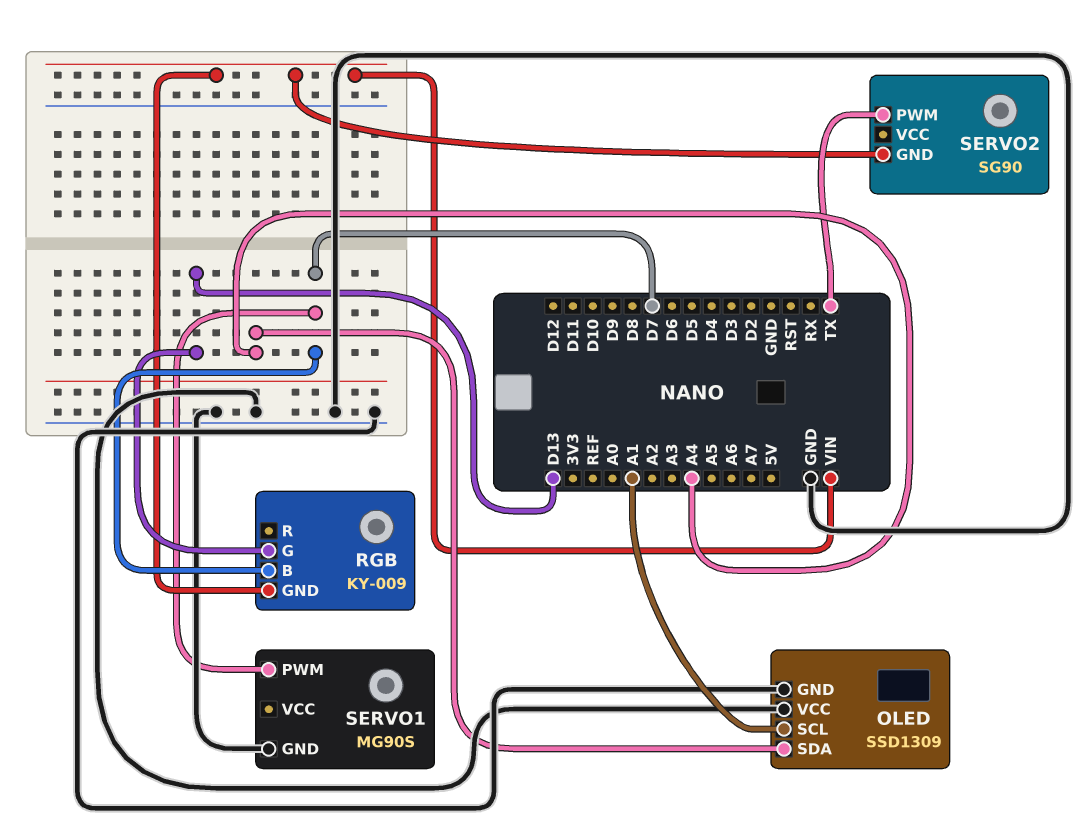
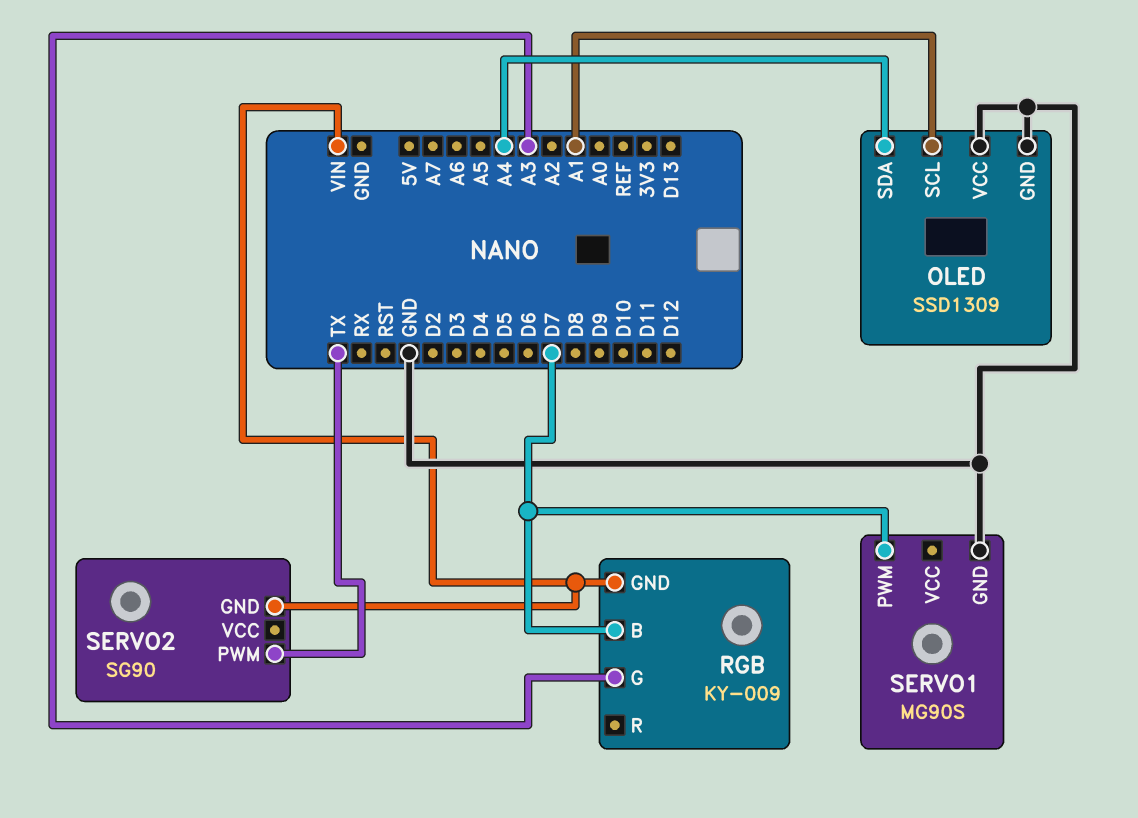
RGB pin G: D13 -> A3

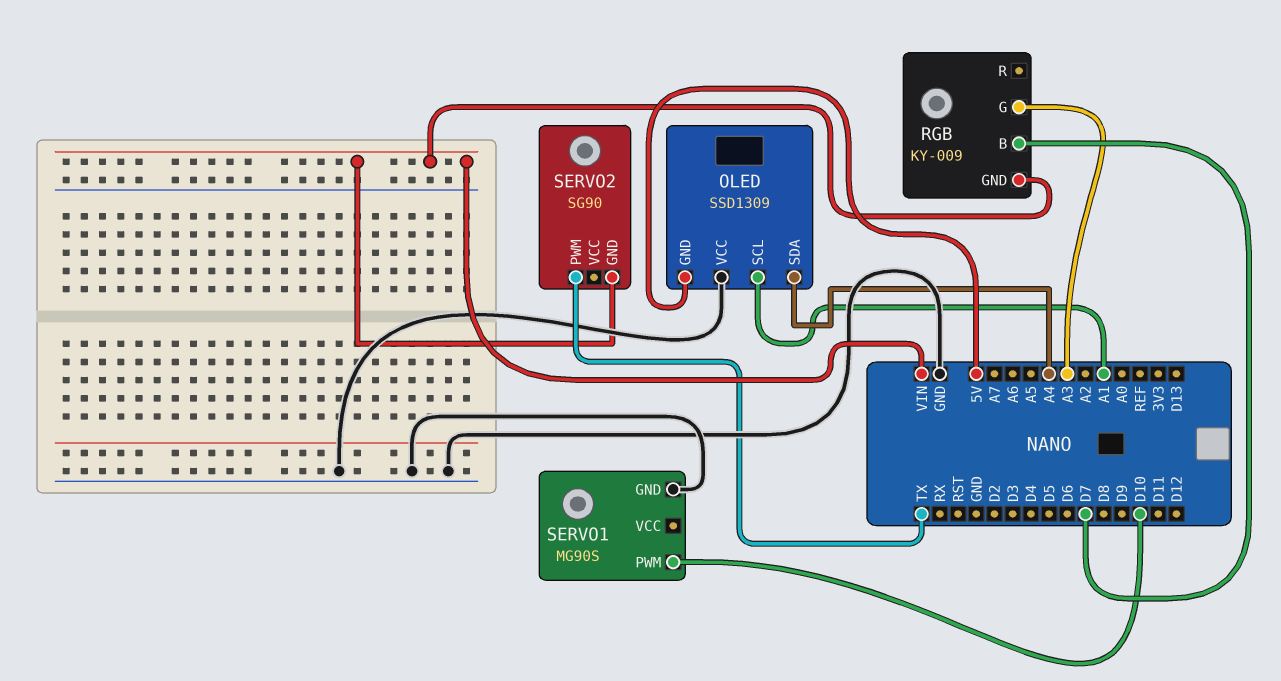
OLED pin GND: GND -> 5V
SERVO1 pin PWM: D7 -> D10

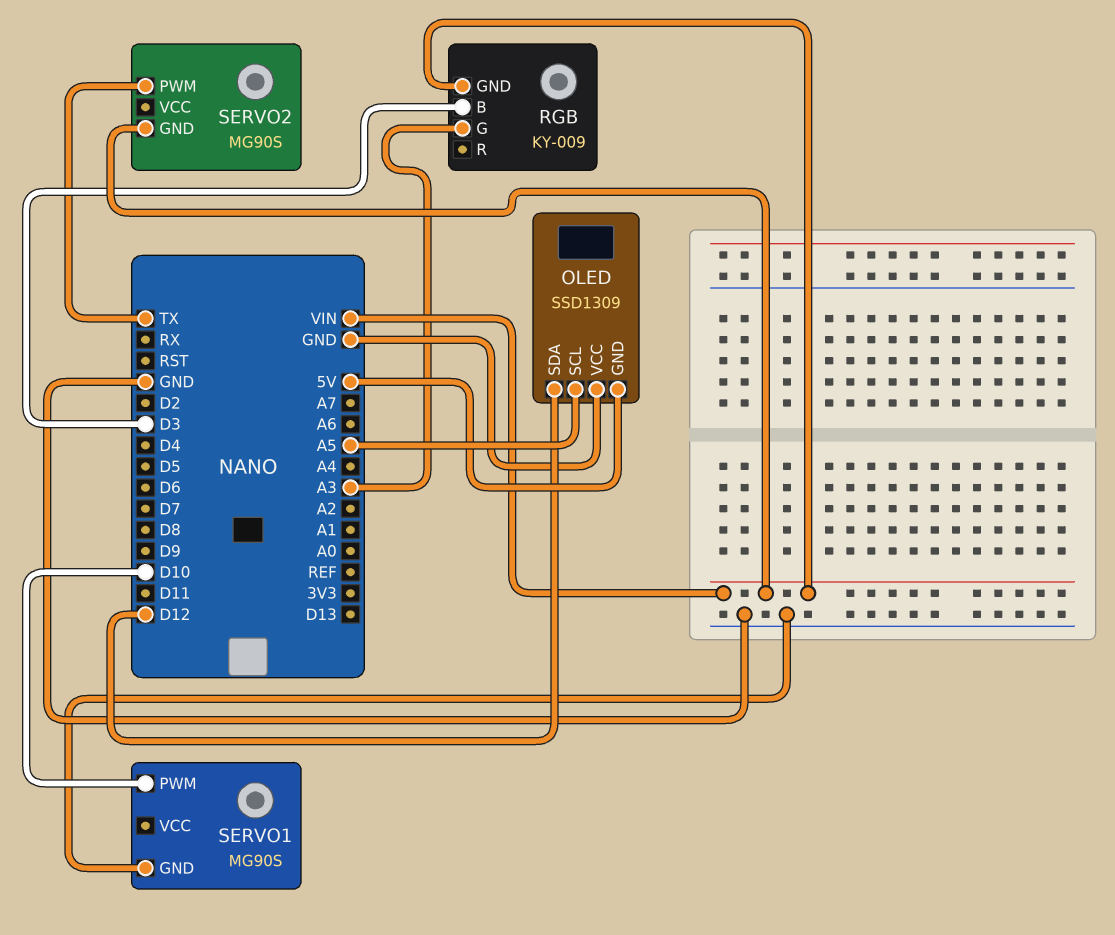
OLED pin SCL: A1 -> A5
OLED pin SDA: A4 -> D12
RGB pin B: D7 -> D3
SERVO2: SG90 -> MG90S

